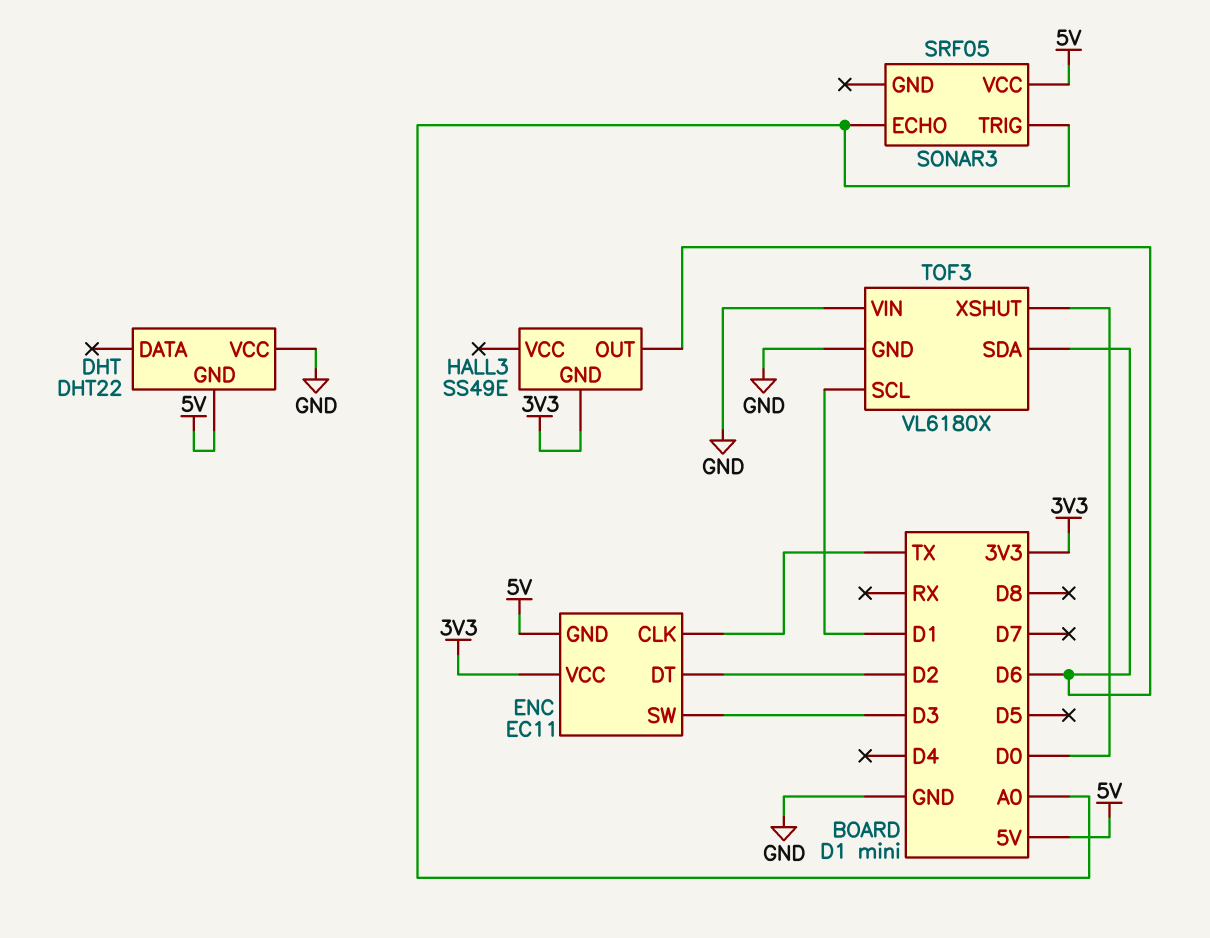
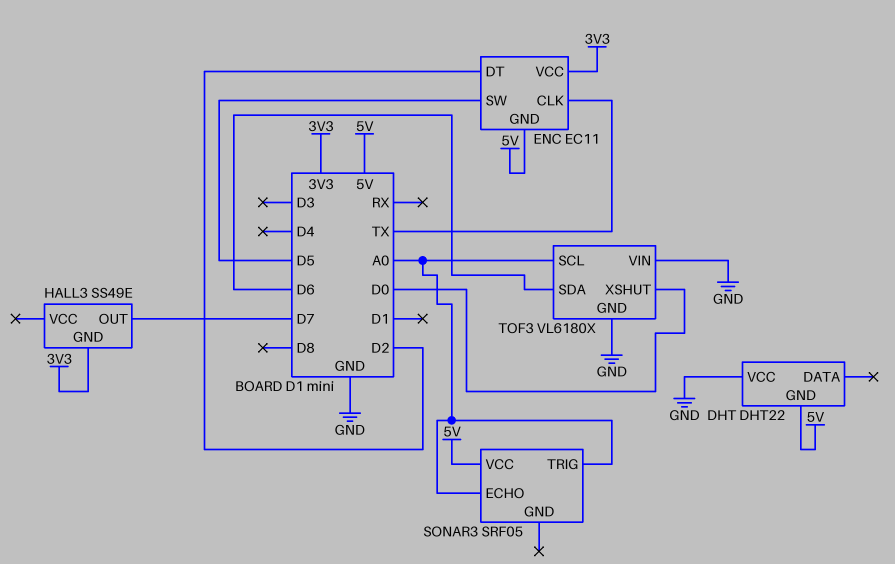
ENC pin SW: D3 -> D5
HALL3 pin OUT: D6 -> D7
TOF3 pin SCL: D1 -> A0

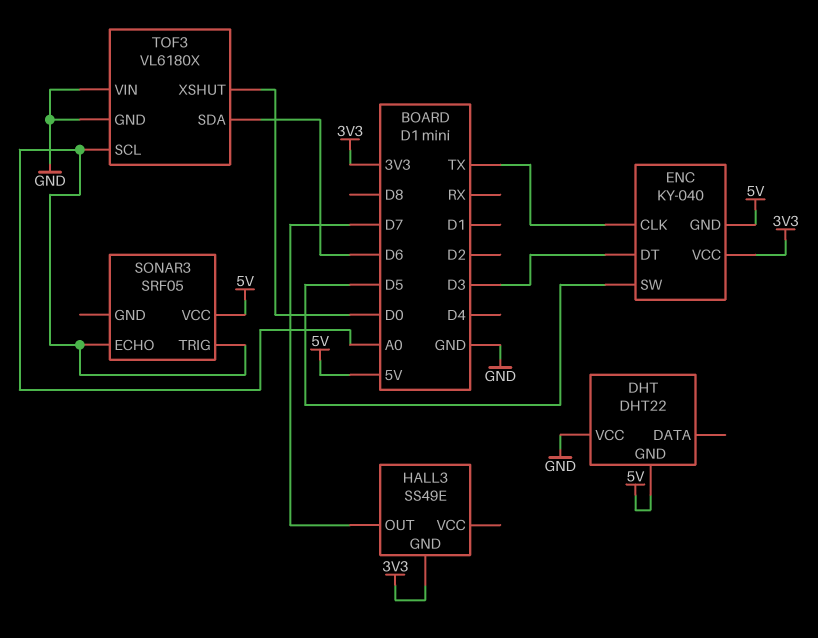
ENC: EC11 -> KY-040
ENC pin DT: D2 -> D3

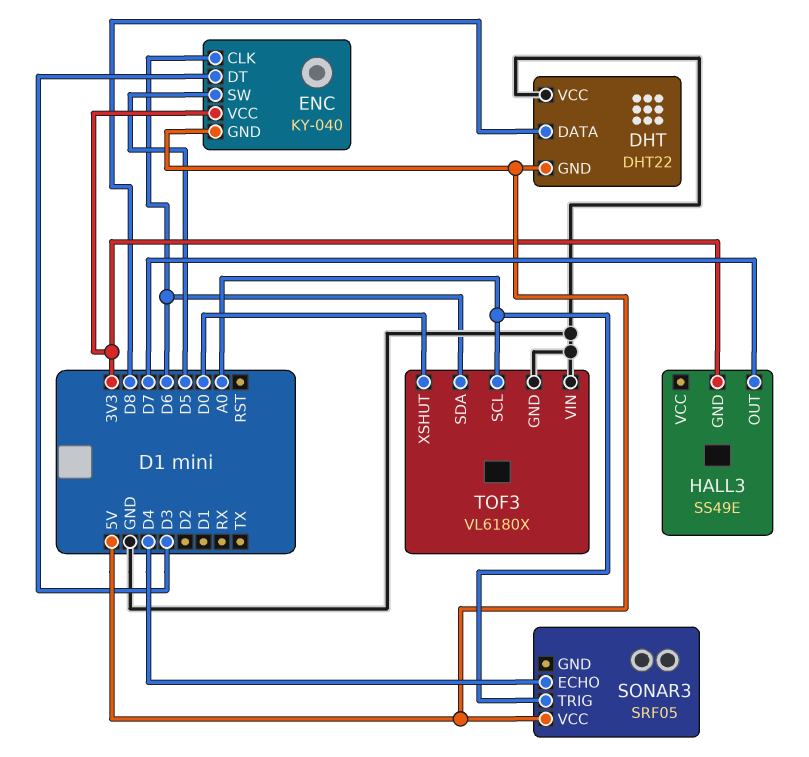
DHT pin DATA: none -> D8
ENC pin CLK: TX -> D6
SONAR3 pin ECHO: A0 -> D4

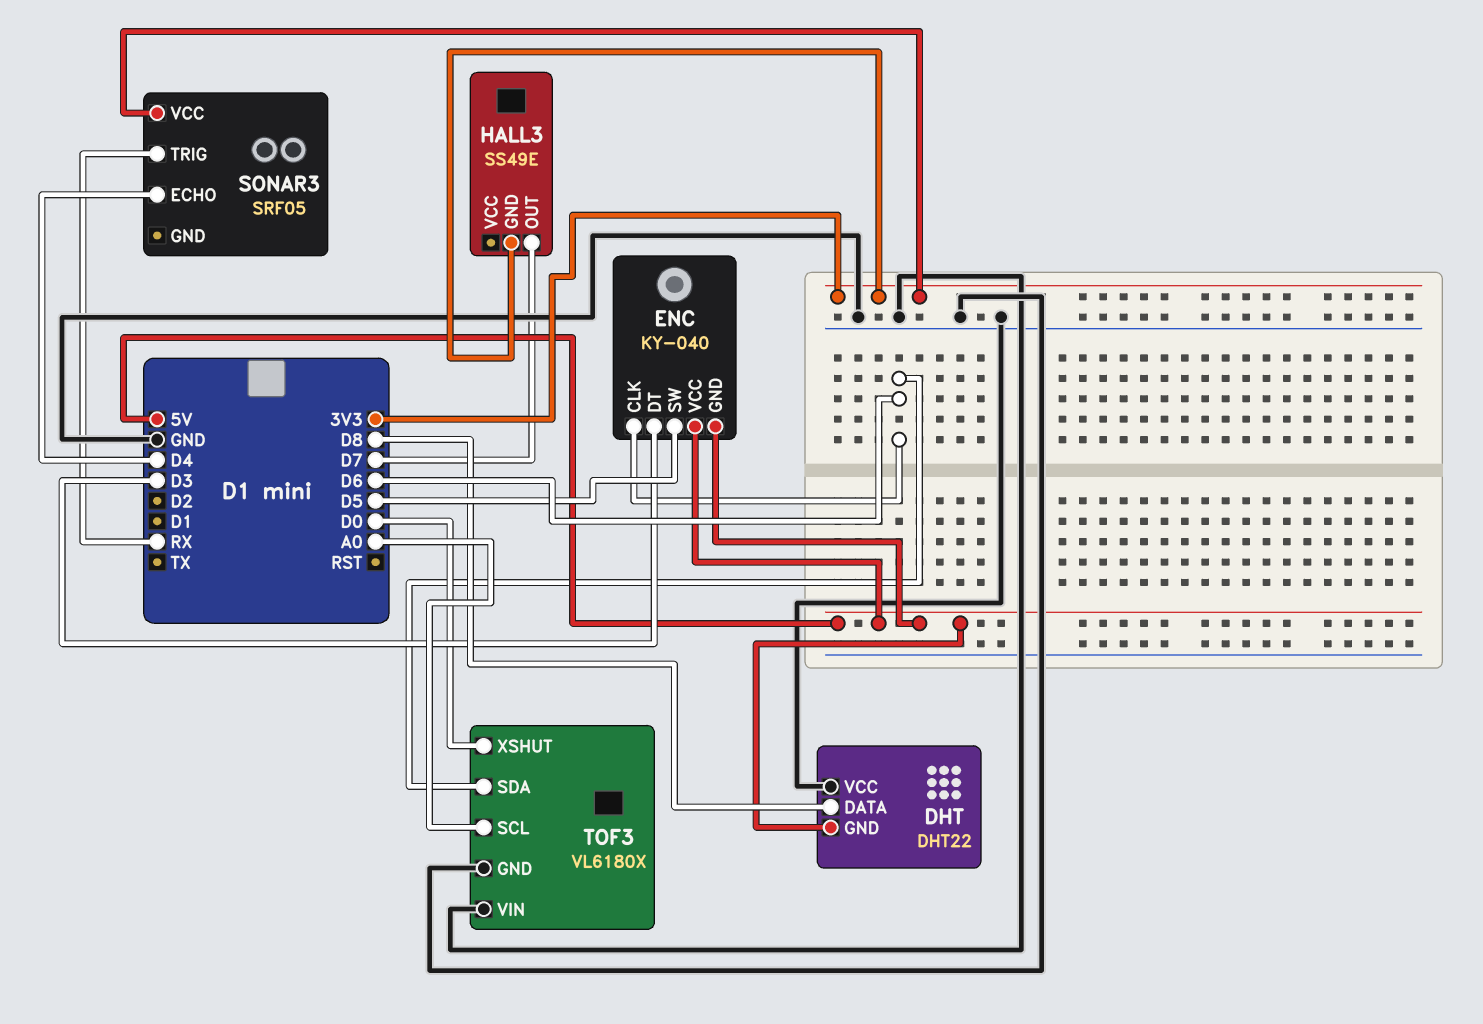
ENC pin VCC: 3V3 -> 5V
SONAR3 pin TRIG: A0 -> RX
SONAR3 pin VCC: 5V -> 3V3

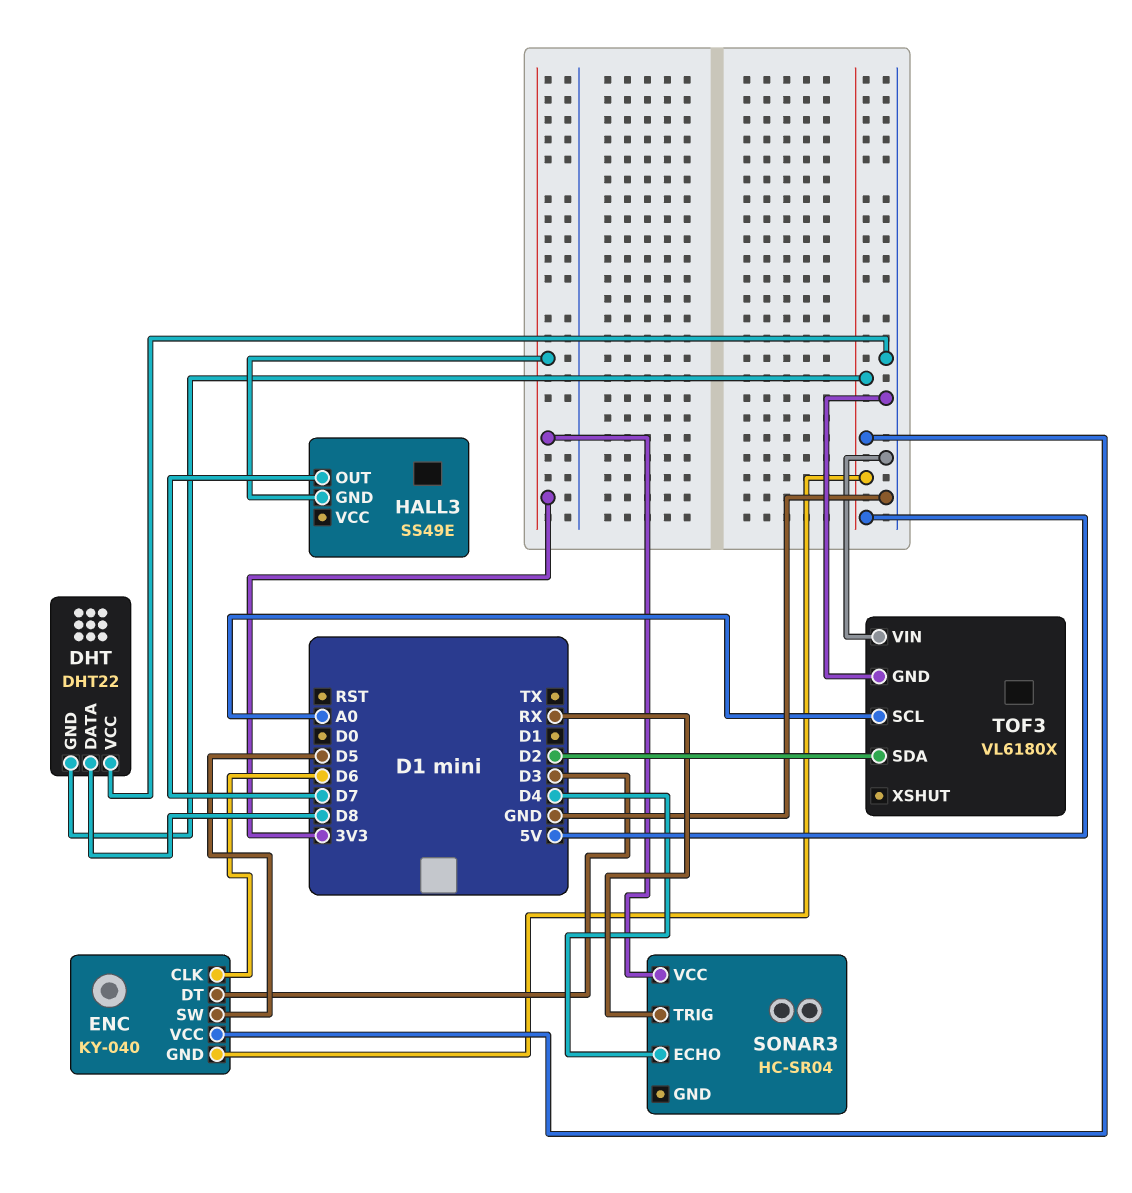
SONAR3: SRF05 -> HC-SR04
TOF3 pin SDA: D6 -> D2
TOF3 pin XSHUT: D0 -> none

